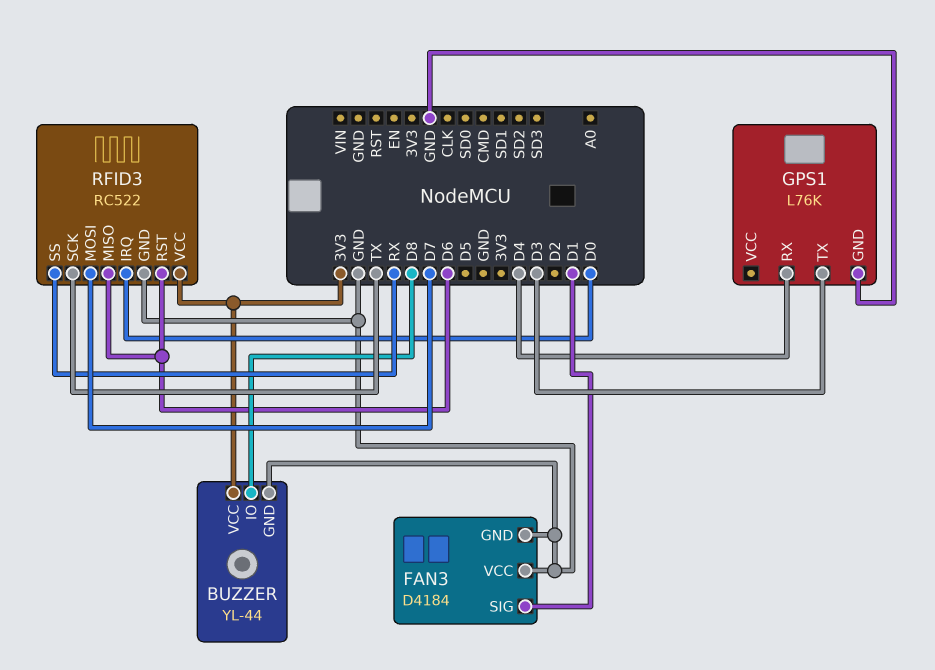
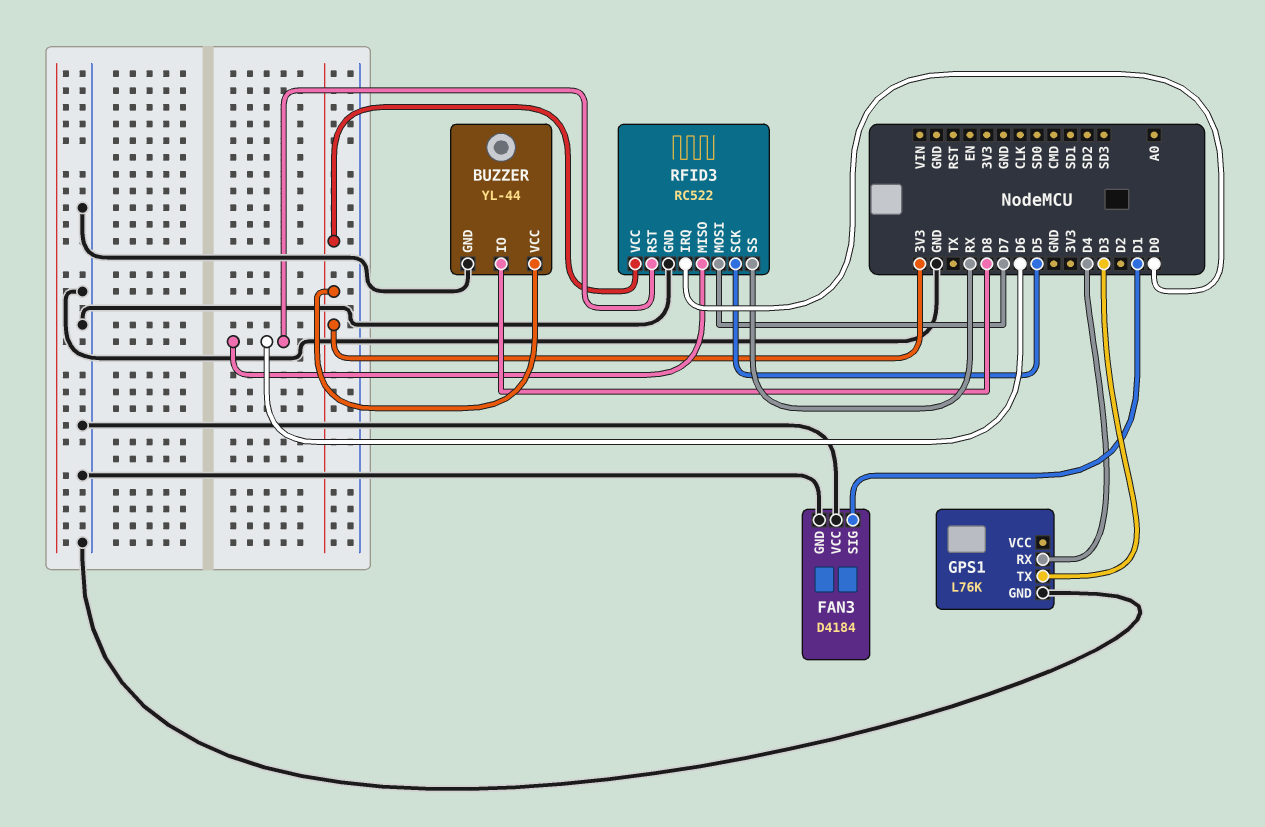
RFID3 pin SCK: TX -> D5

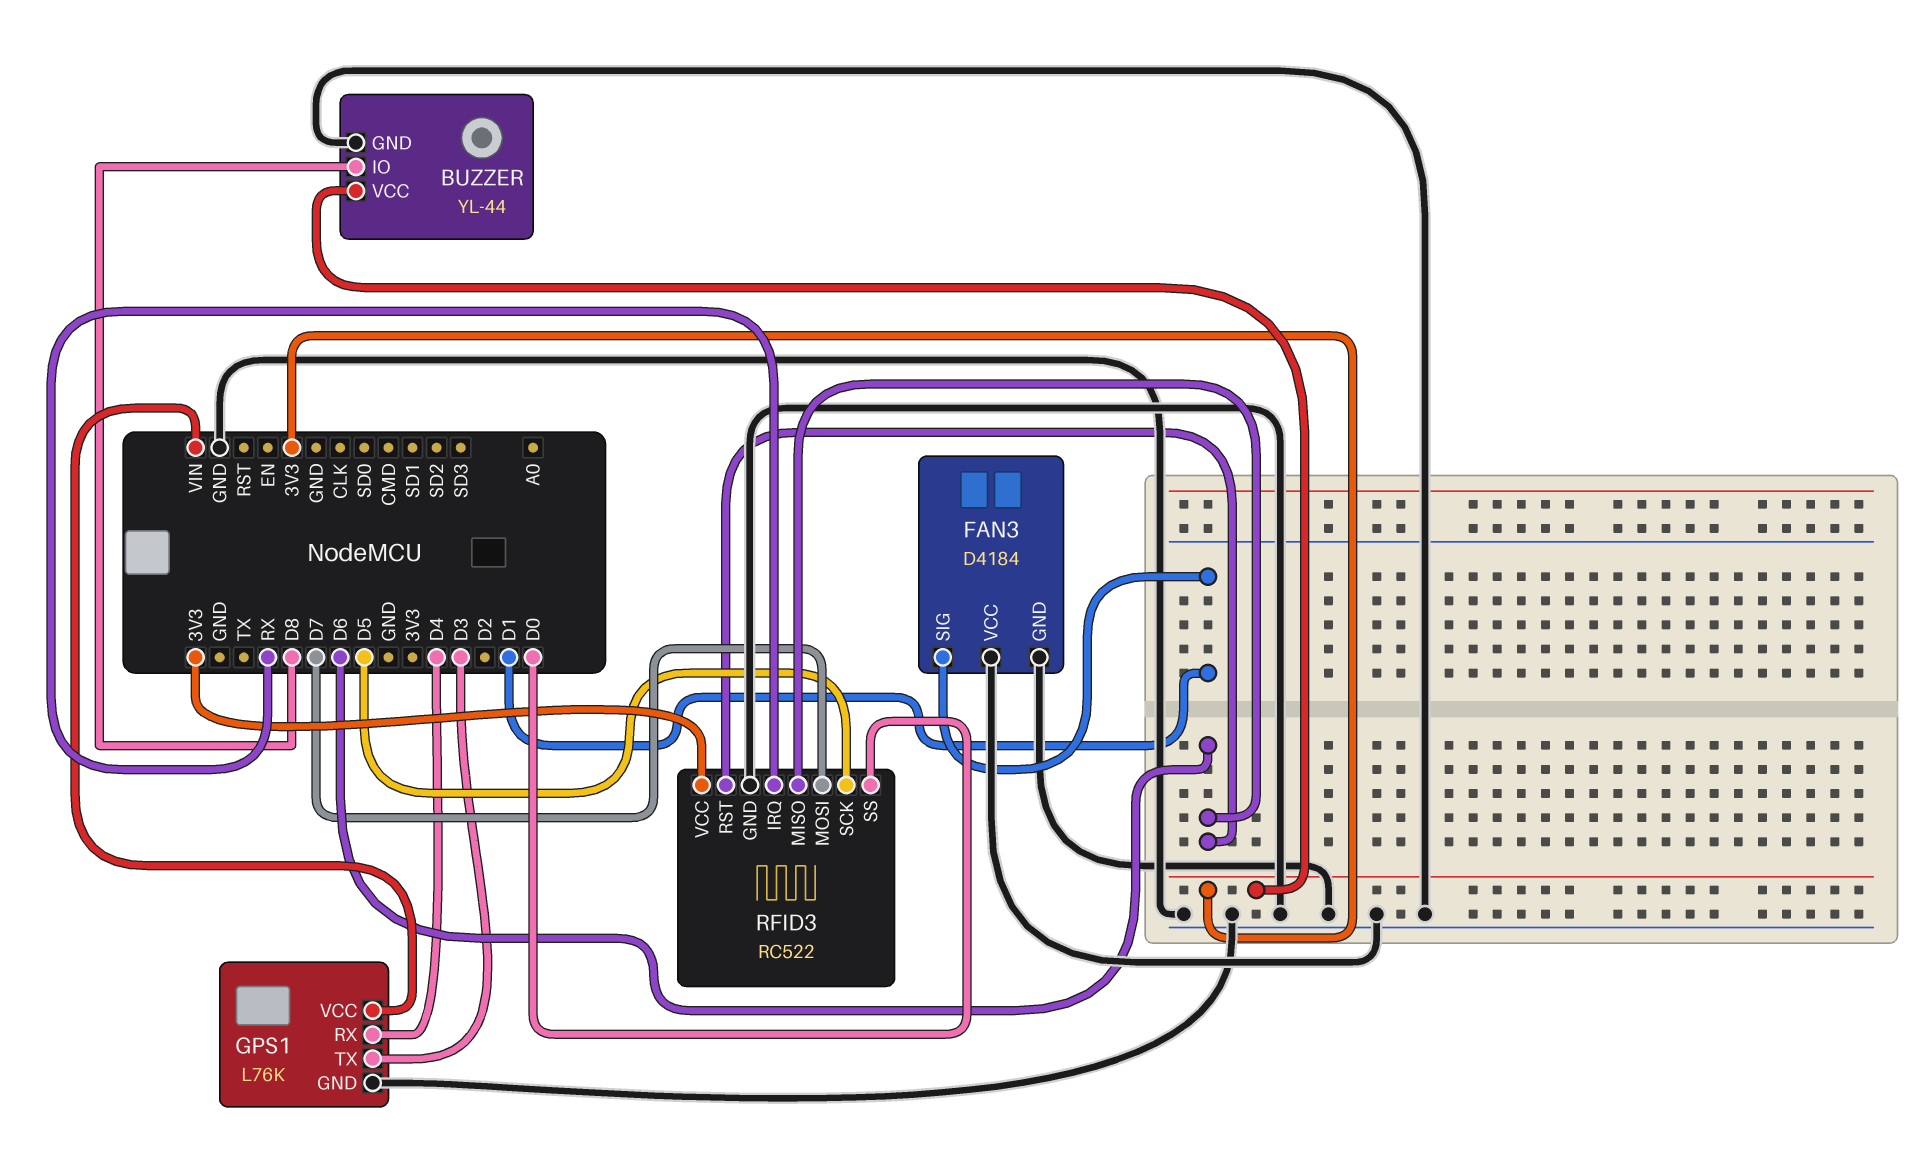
GPS1 pin VCC: none -> VIN
RFID3 pin IRQ: D0 -> RX
RFID3 pin SS: RX -> D0

